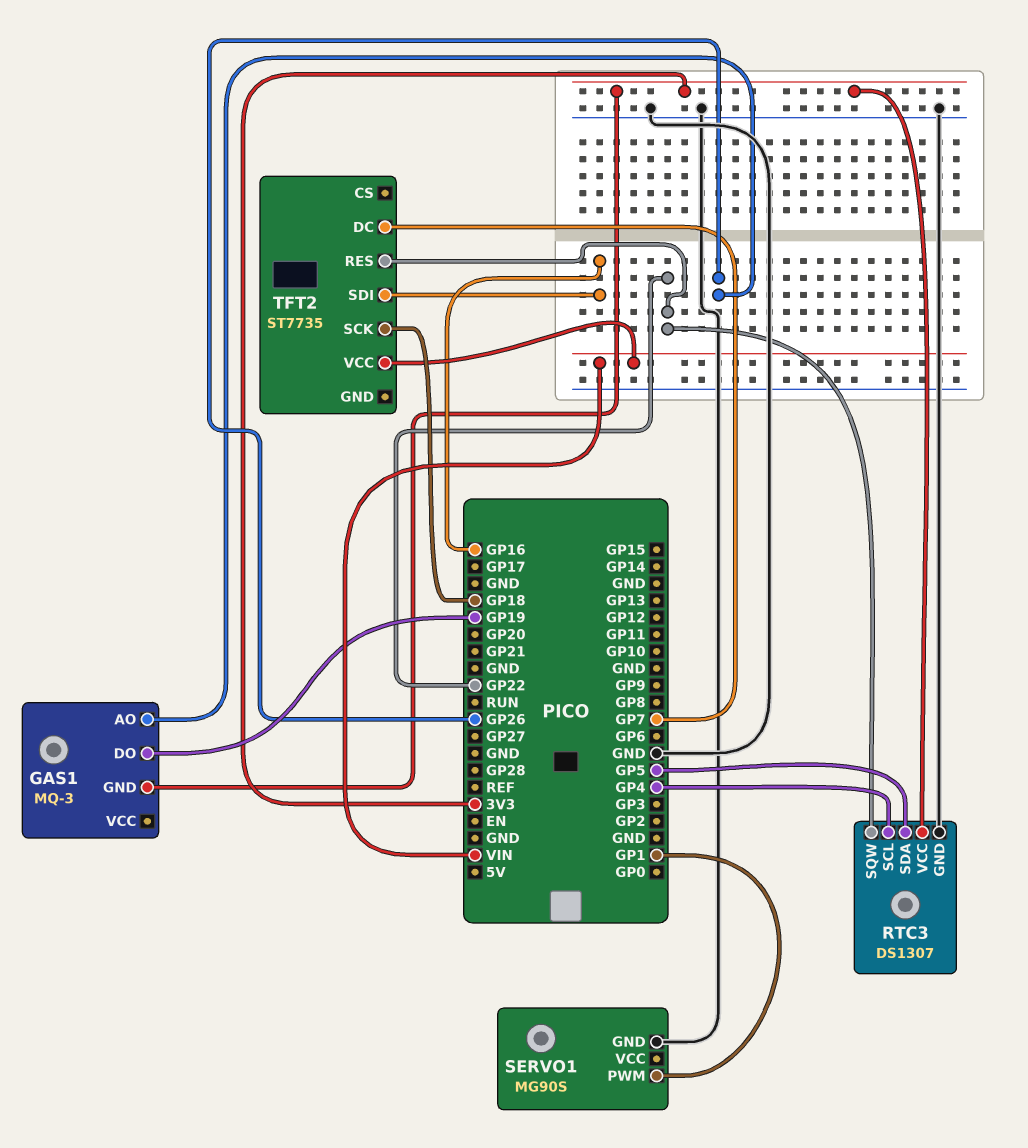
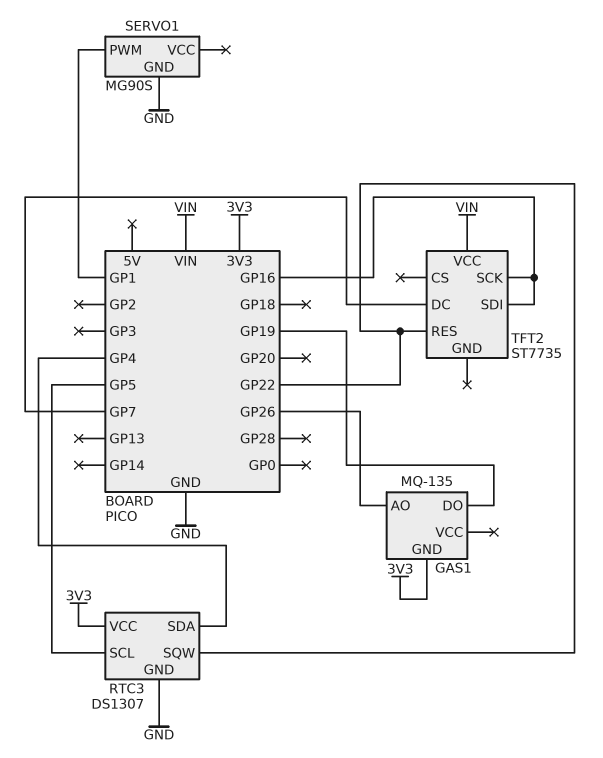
GAS1: MQ-3 -> MQ-135
RTC3 pin SCL: GP4 -> GP5
RTC3 pin SDA: GP5 -> GP4
TFT2 pin SCK: GP18 -> GP16

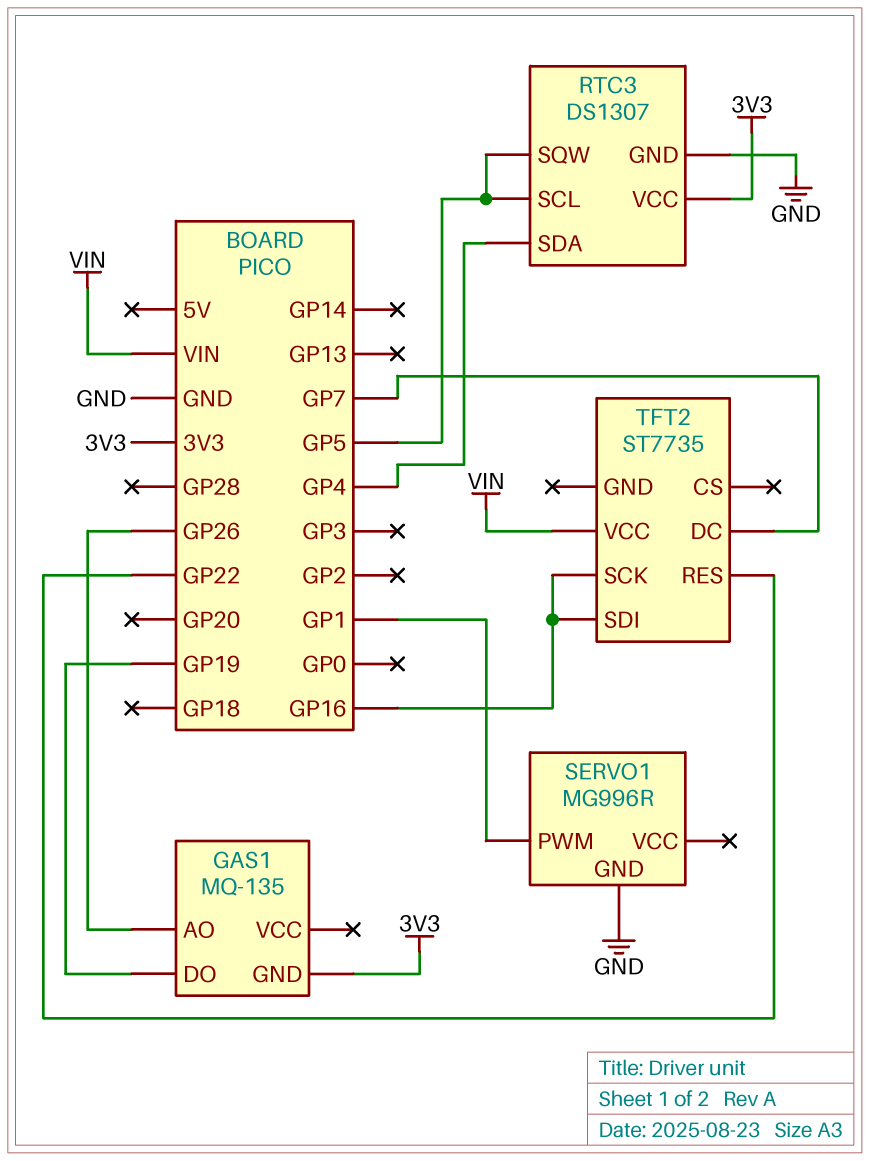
RTC3 pin SQW: GP22 -> GP5
SERVO1: MG90S -> MG996R

